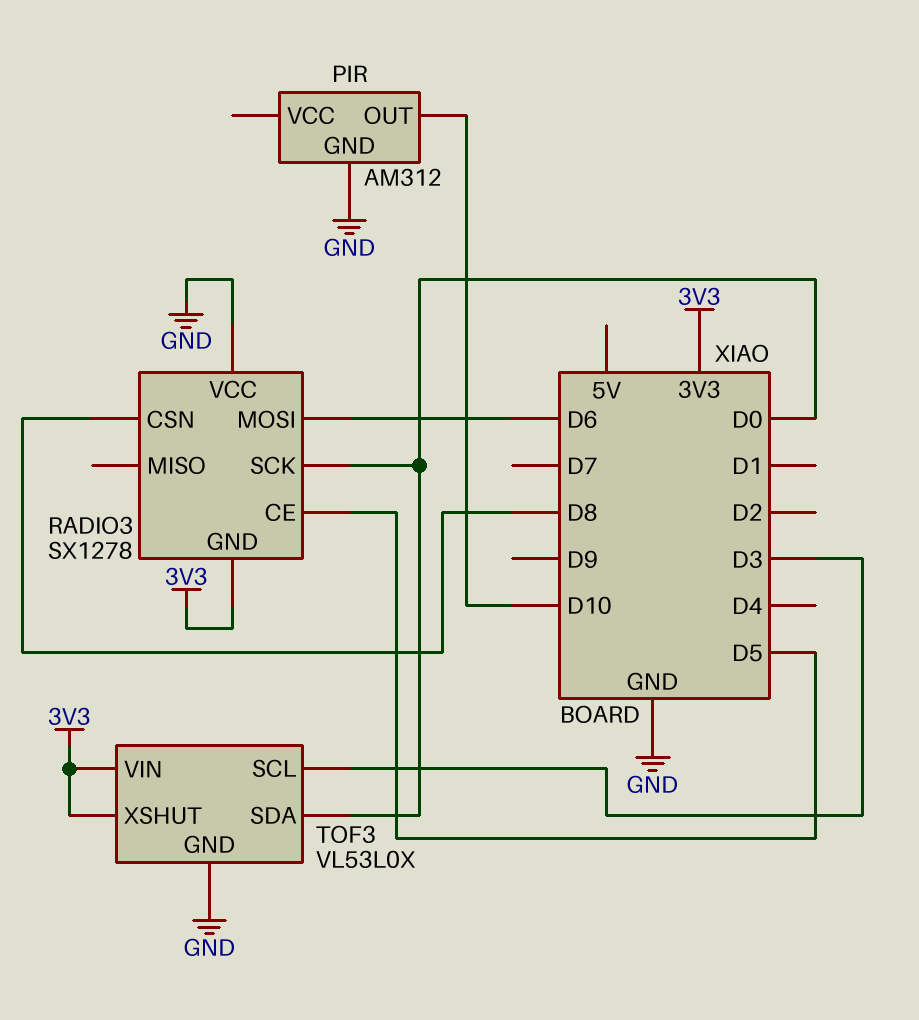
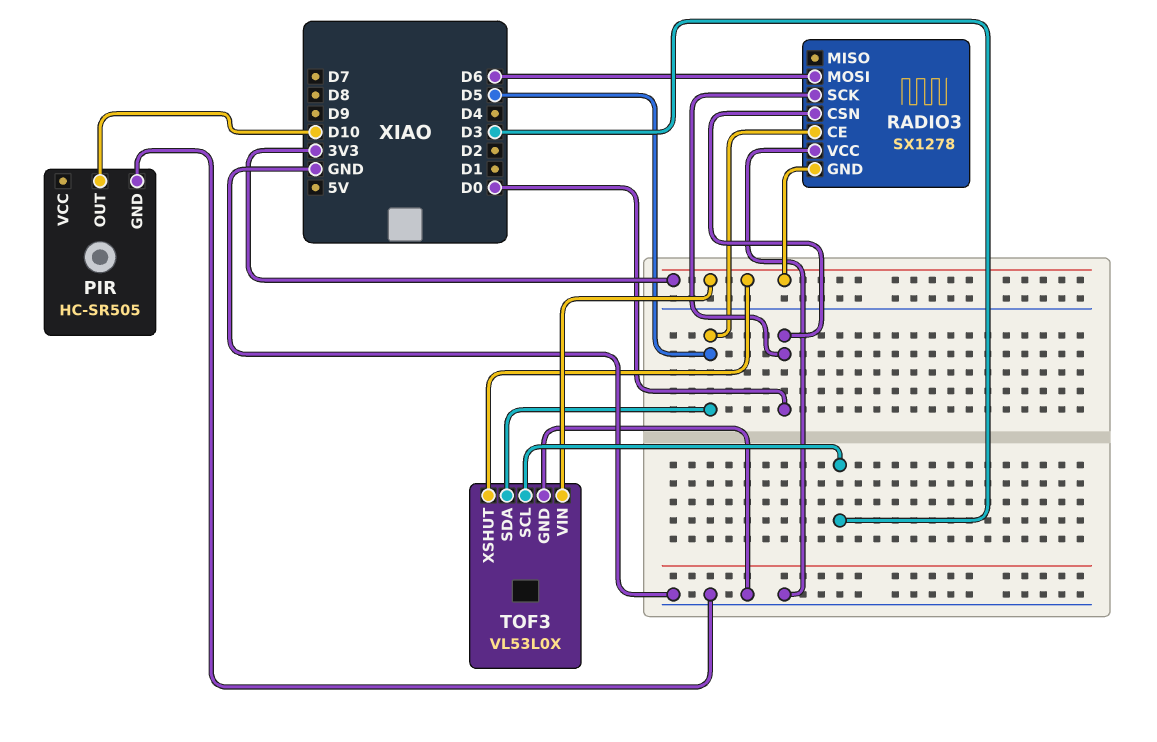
PIR: AM312 -> HC-SR505
RADIO3 pin CSN: D8 -> D0
TOF3 pin SDA: D0 -> D5

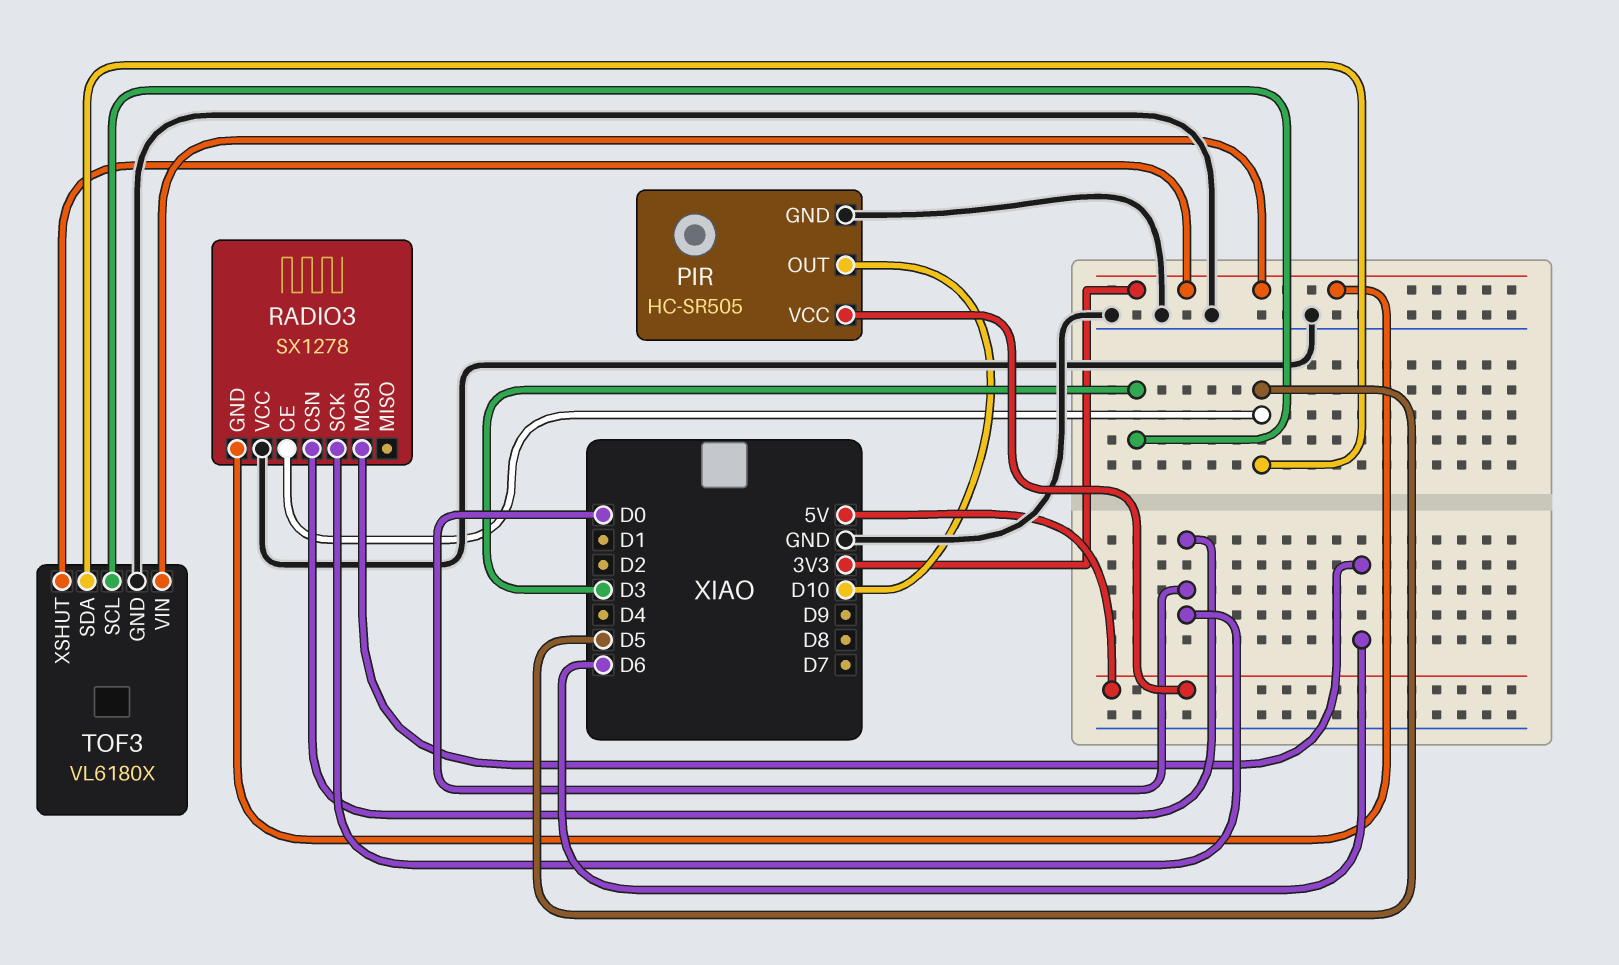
PIR pin VCC: none -> 5V
TOF3: VL53L0X -> VL6180X

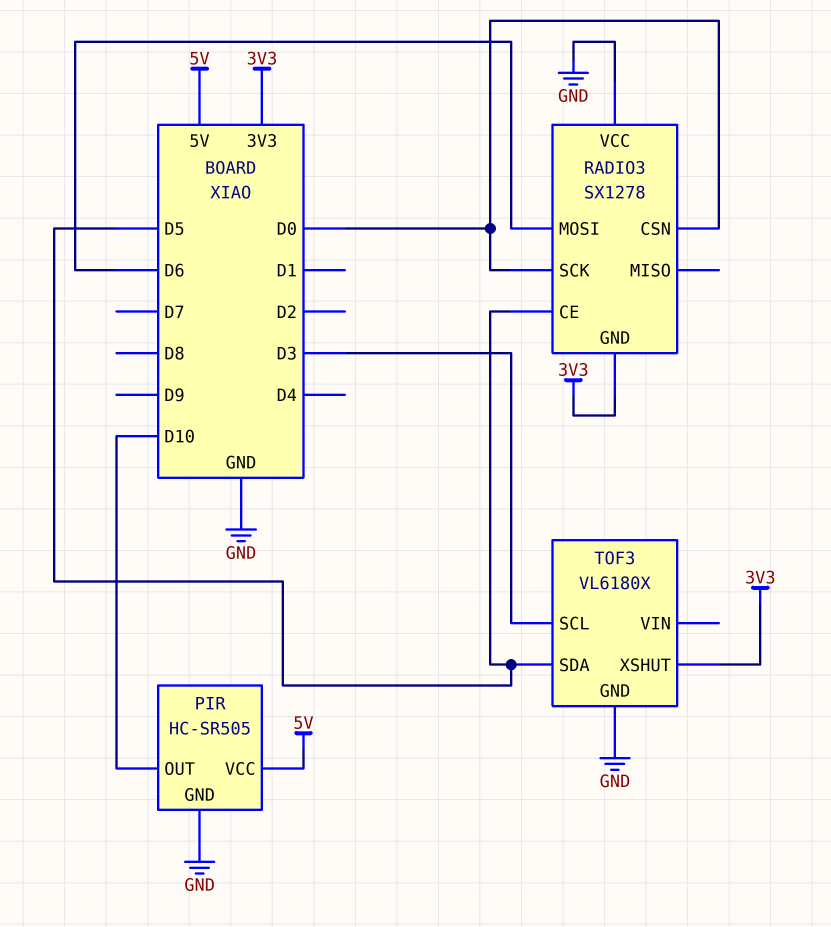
TOF3 pin VIN: 3V3 -> none

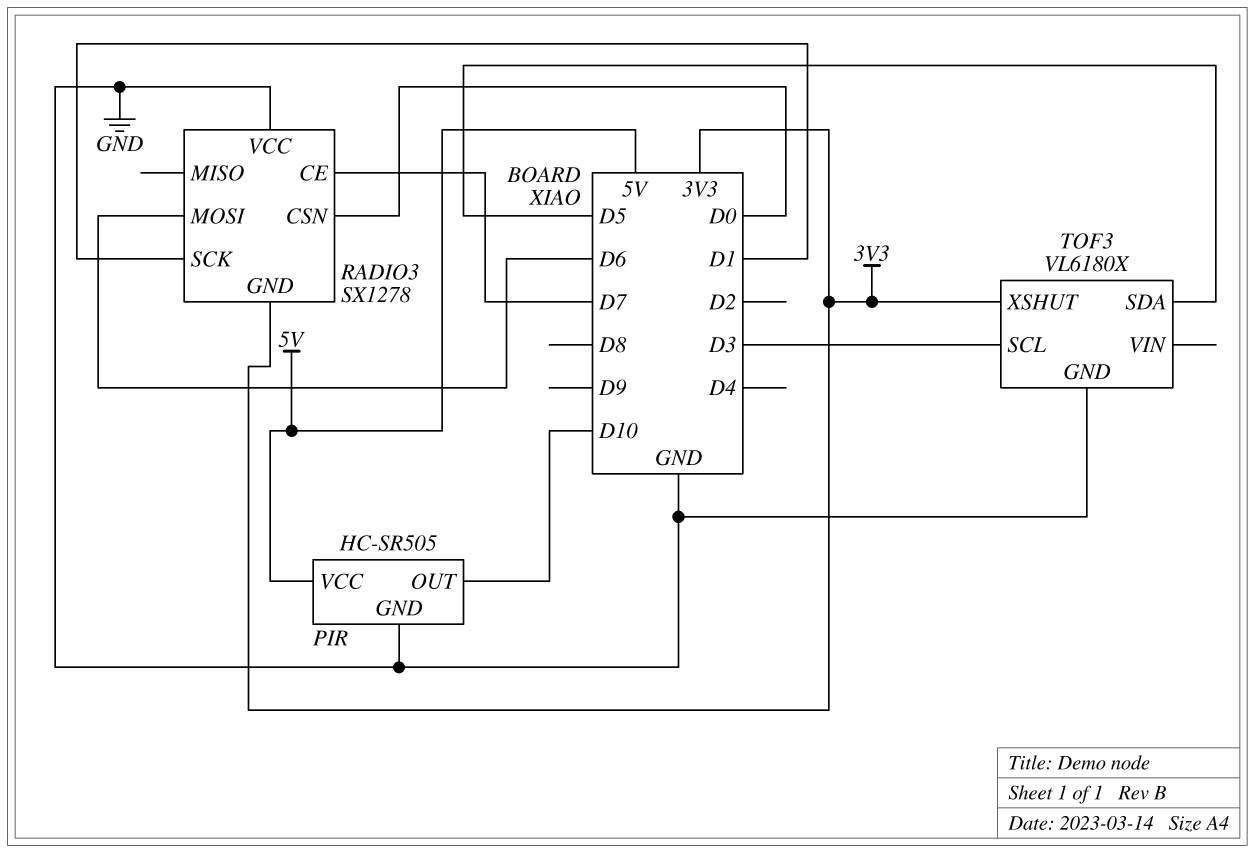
RADIO3 pin CE: D5 -> D7
RADIO3 pin SCK: D0 -> D1

